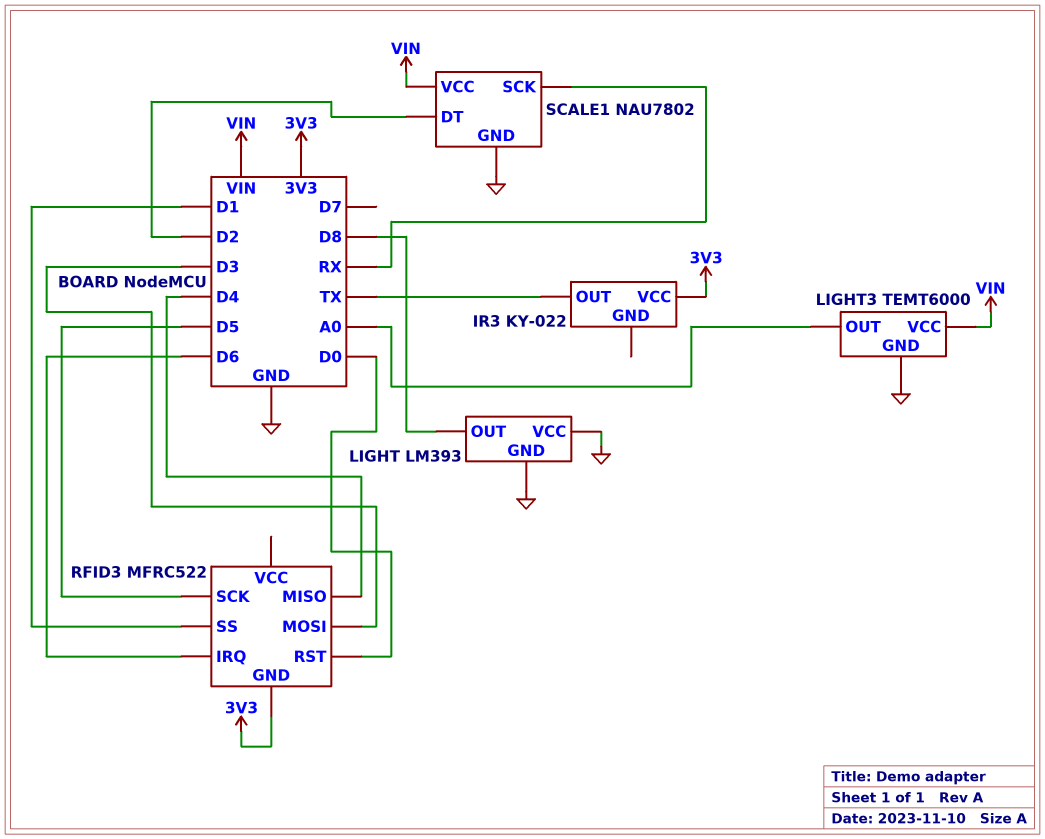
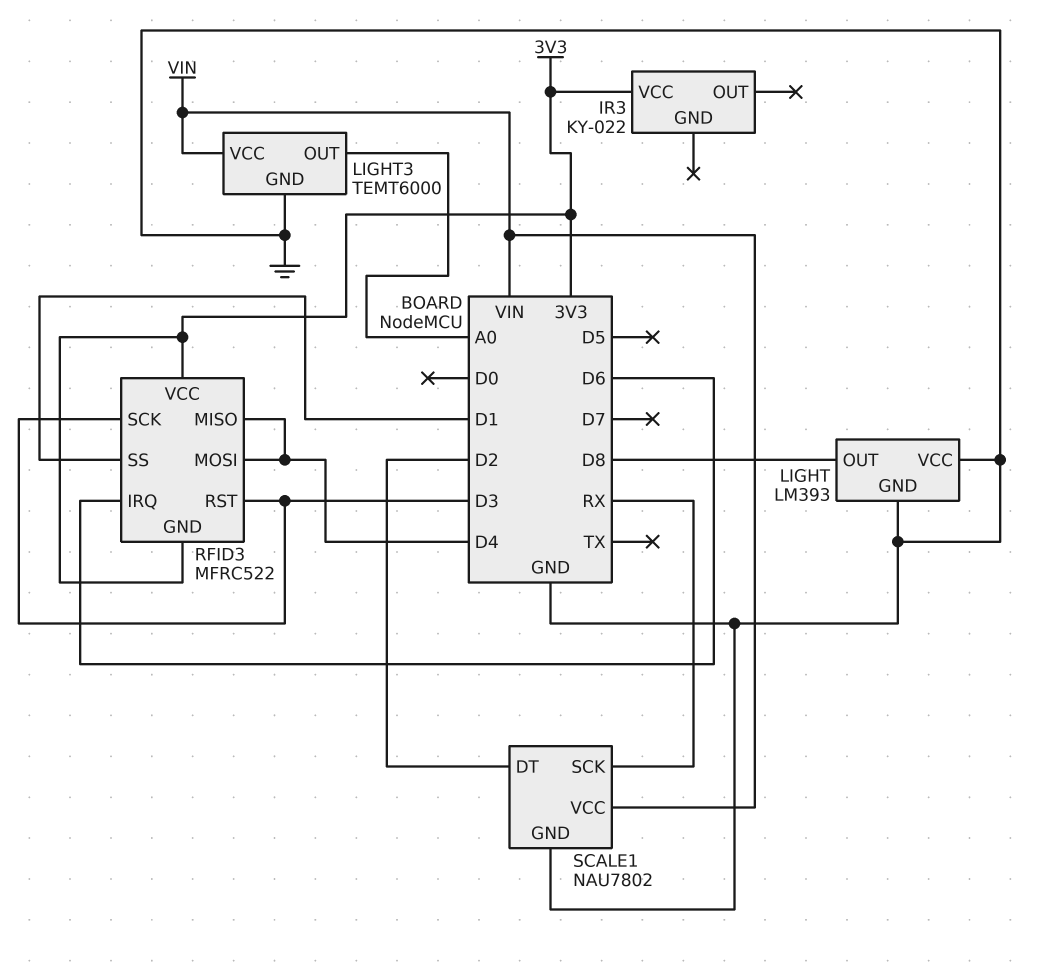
IR3 pin OUT: TX -> none
RFID3 pin MOSI: D3 -> D4
RFID3 pin RST: D0 -> D3
RFID3 pin SCK: D5 -> D3
RFID3 pin VCC: none -> 3V3

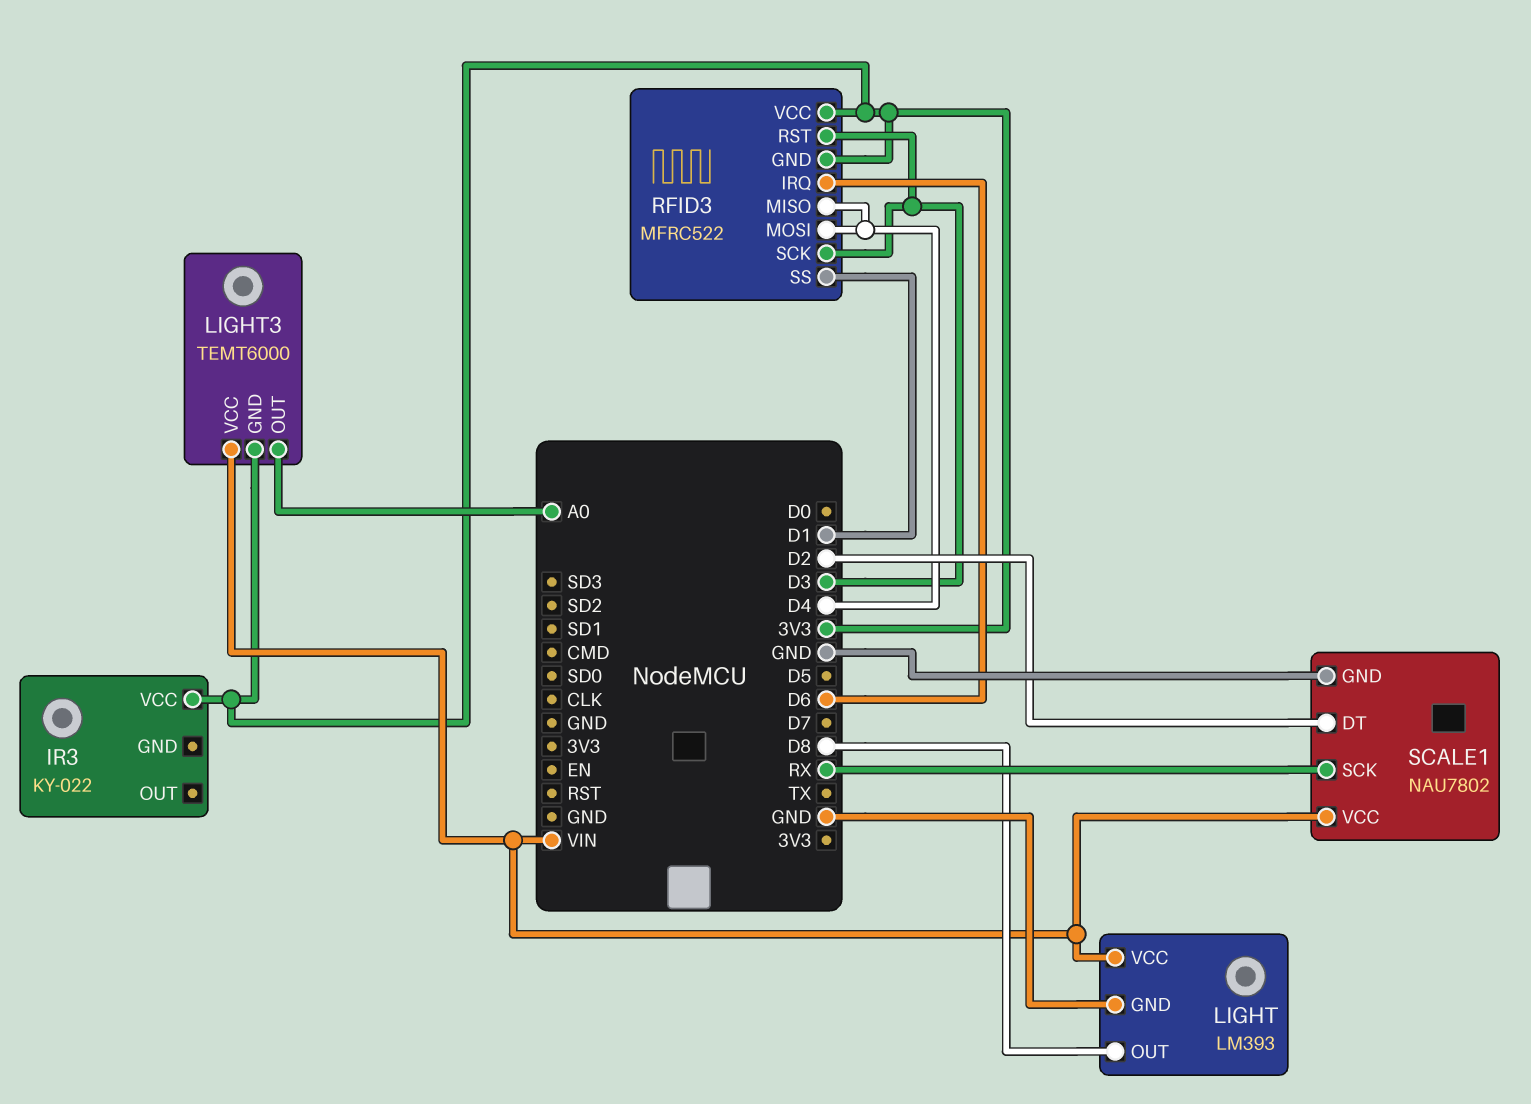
LIGHT pin VCC: GND -> VIN
LIGHT3 pin GND: GND -> 3V3

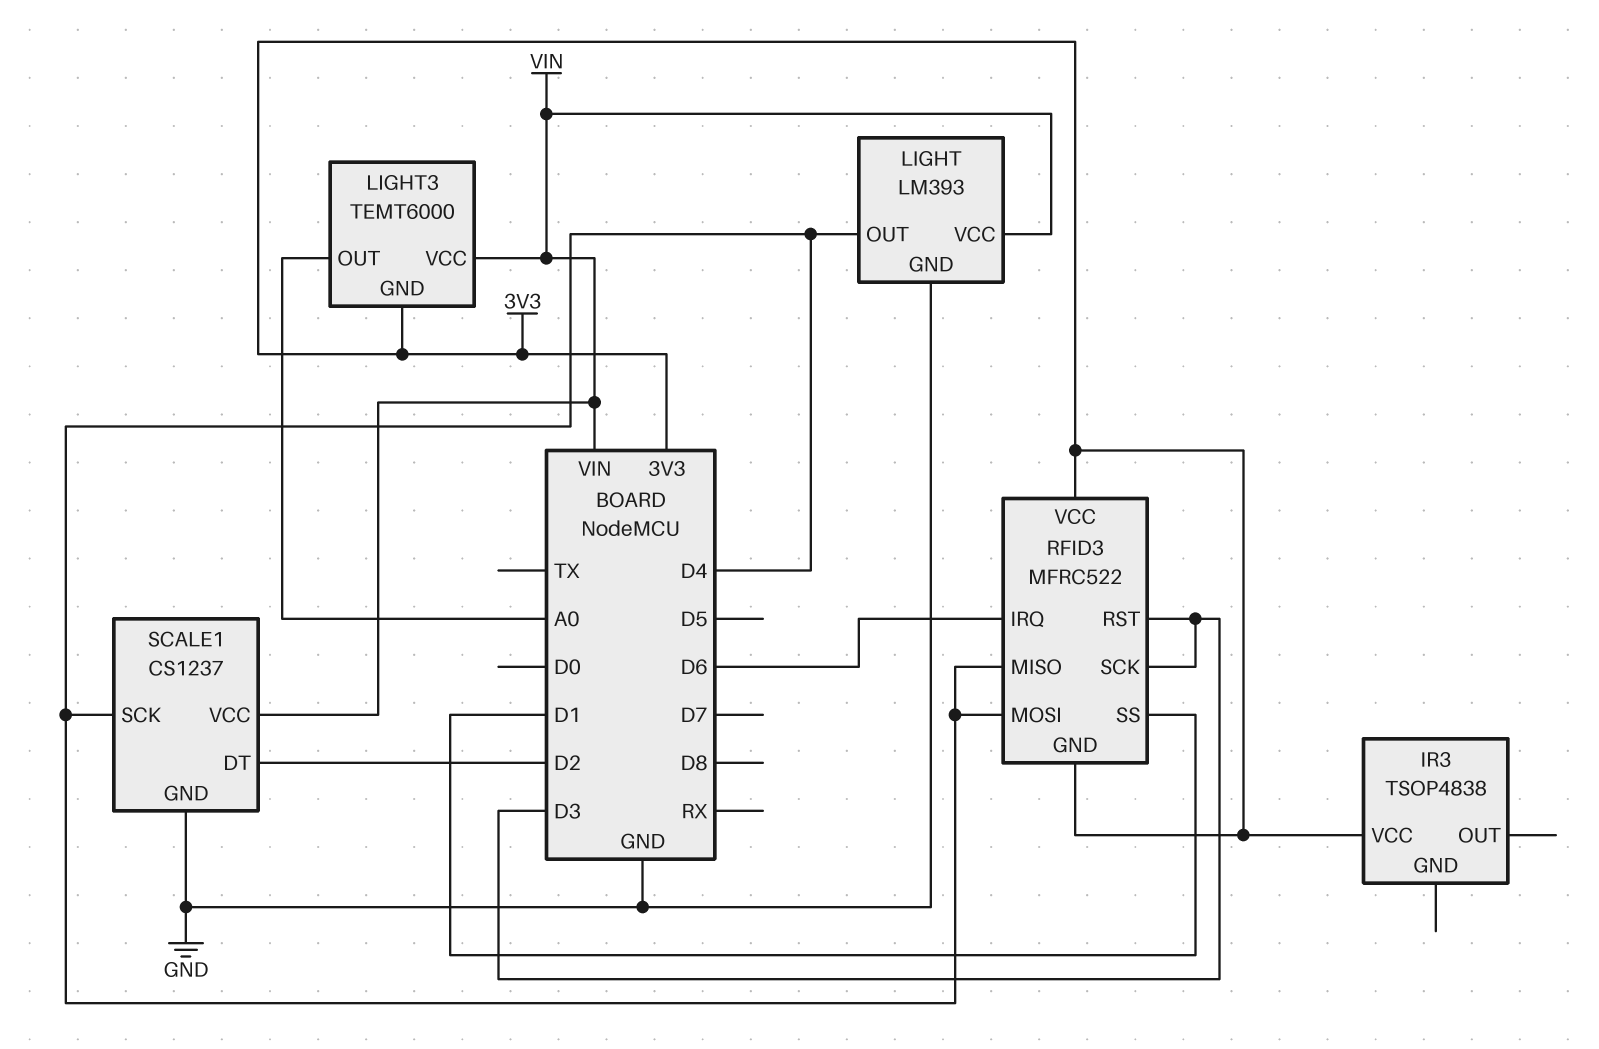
IR3: KY-022 -> TSOP4838
LIGHT pin OUT: D8 -> D4
SCALE1: NAU7802 -> CS1237
SCALE1 pin SCK: RX -> D4

